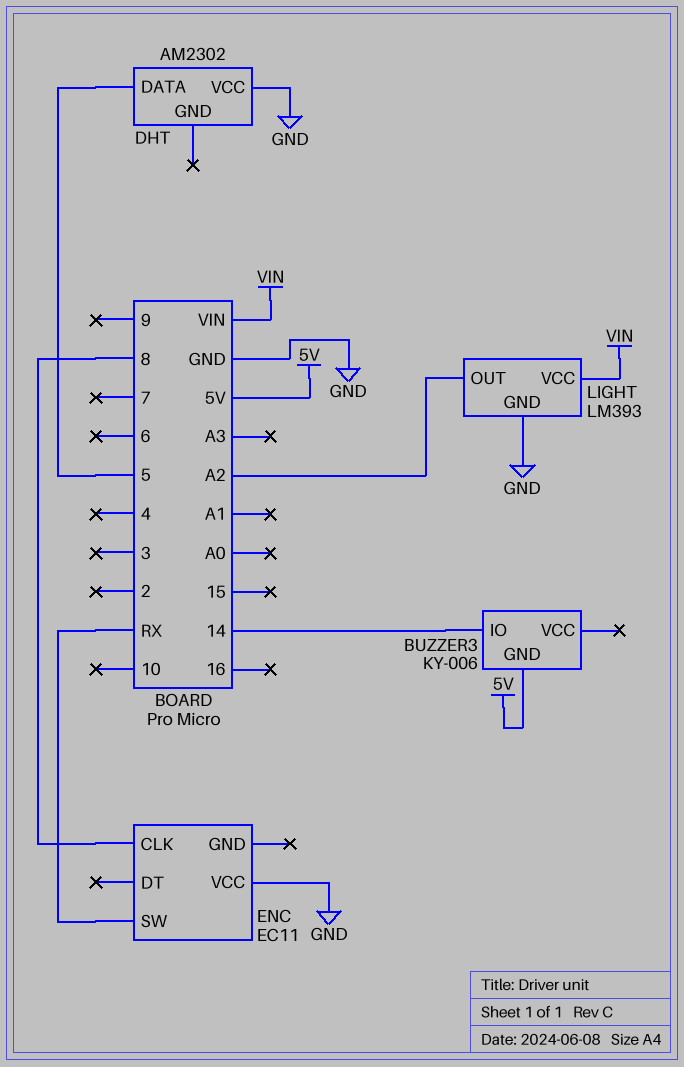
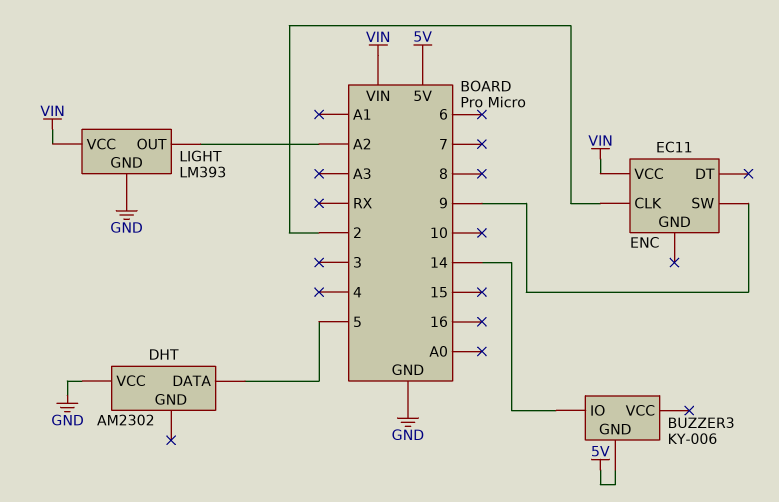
ENC pin CLK: 8 -> 2
ENC pin SW: RX -> 9
ENC pin VCC: GND -> VIN

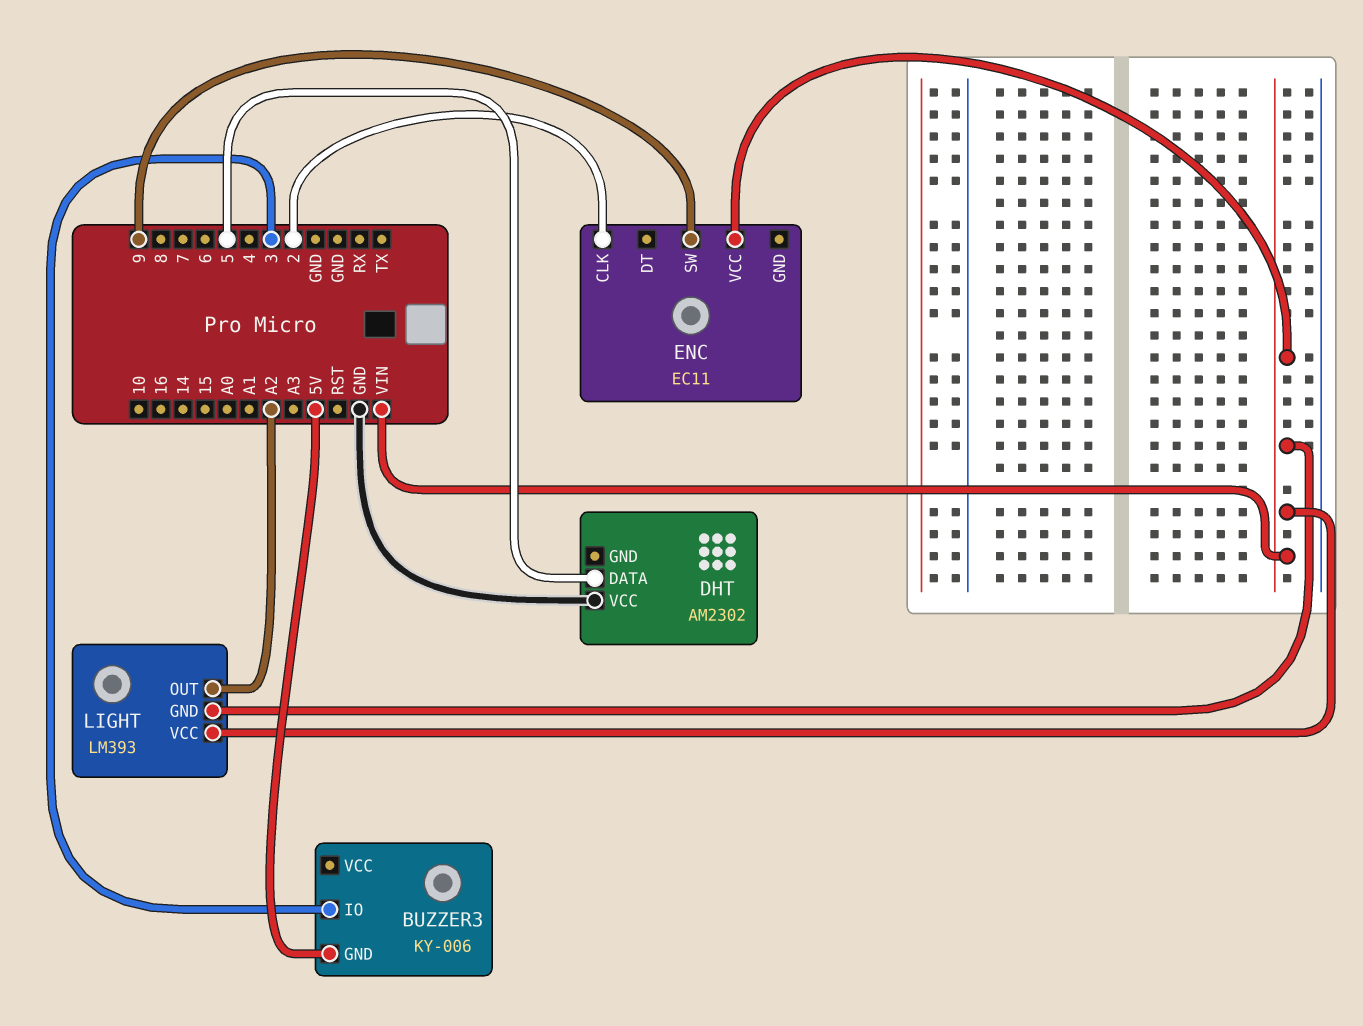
BUZZER3 pin IO: 14 -> 3
LIGHT pin GND: GND -> VIN

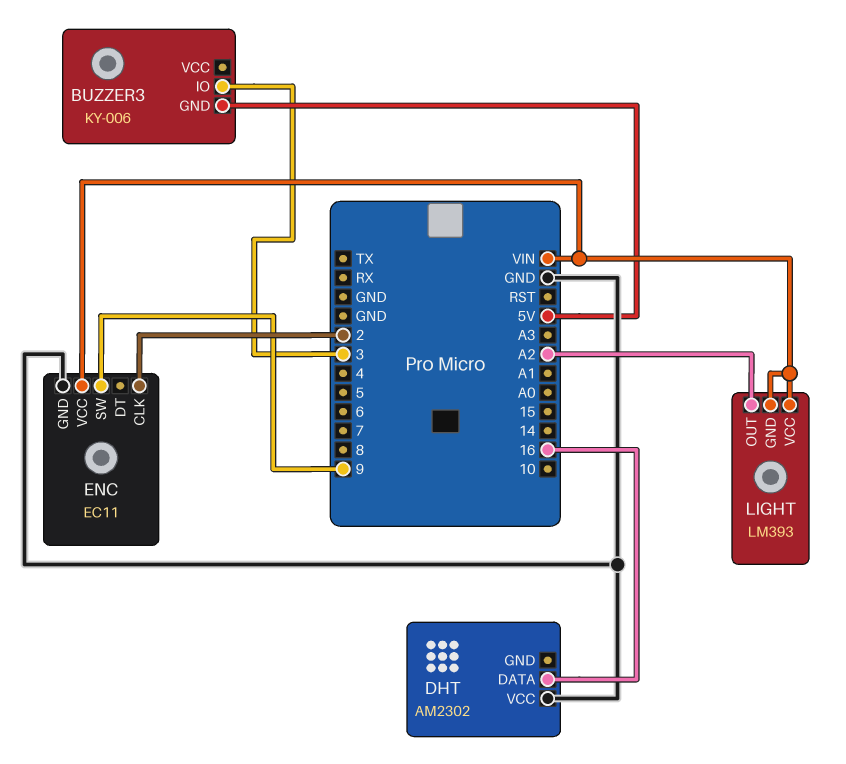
DHT pin DATA: 5 -> 16
ENC pin GND: none -> GND

